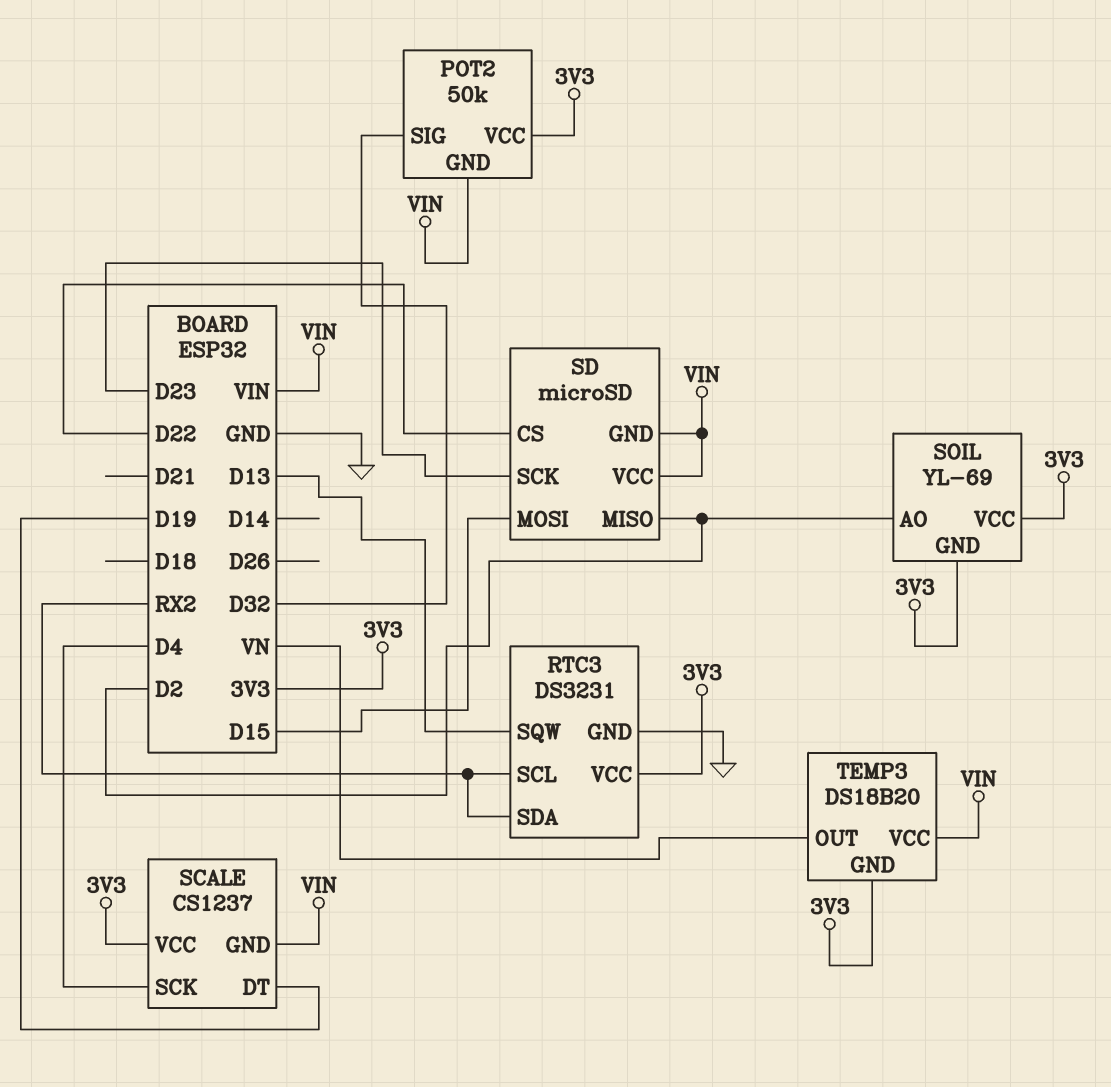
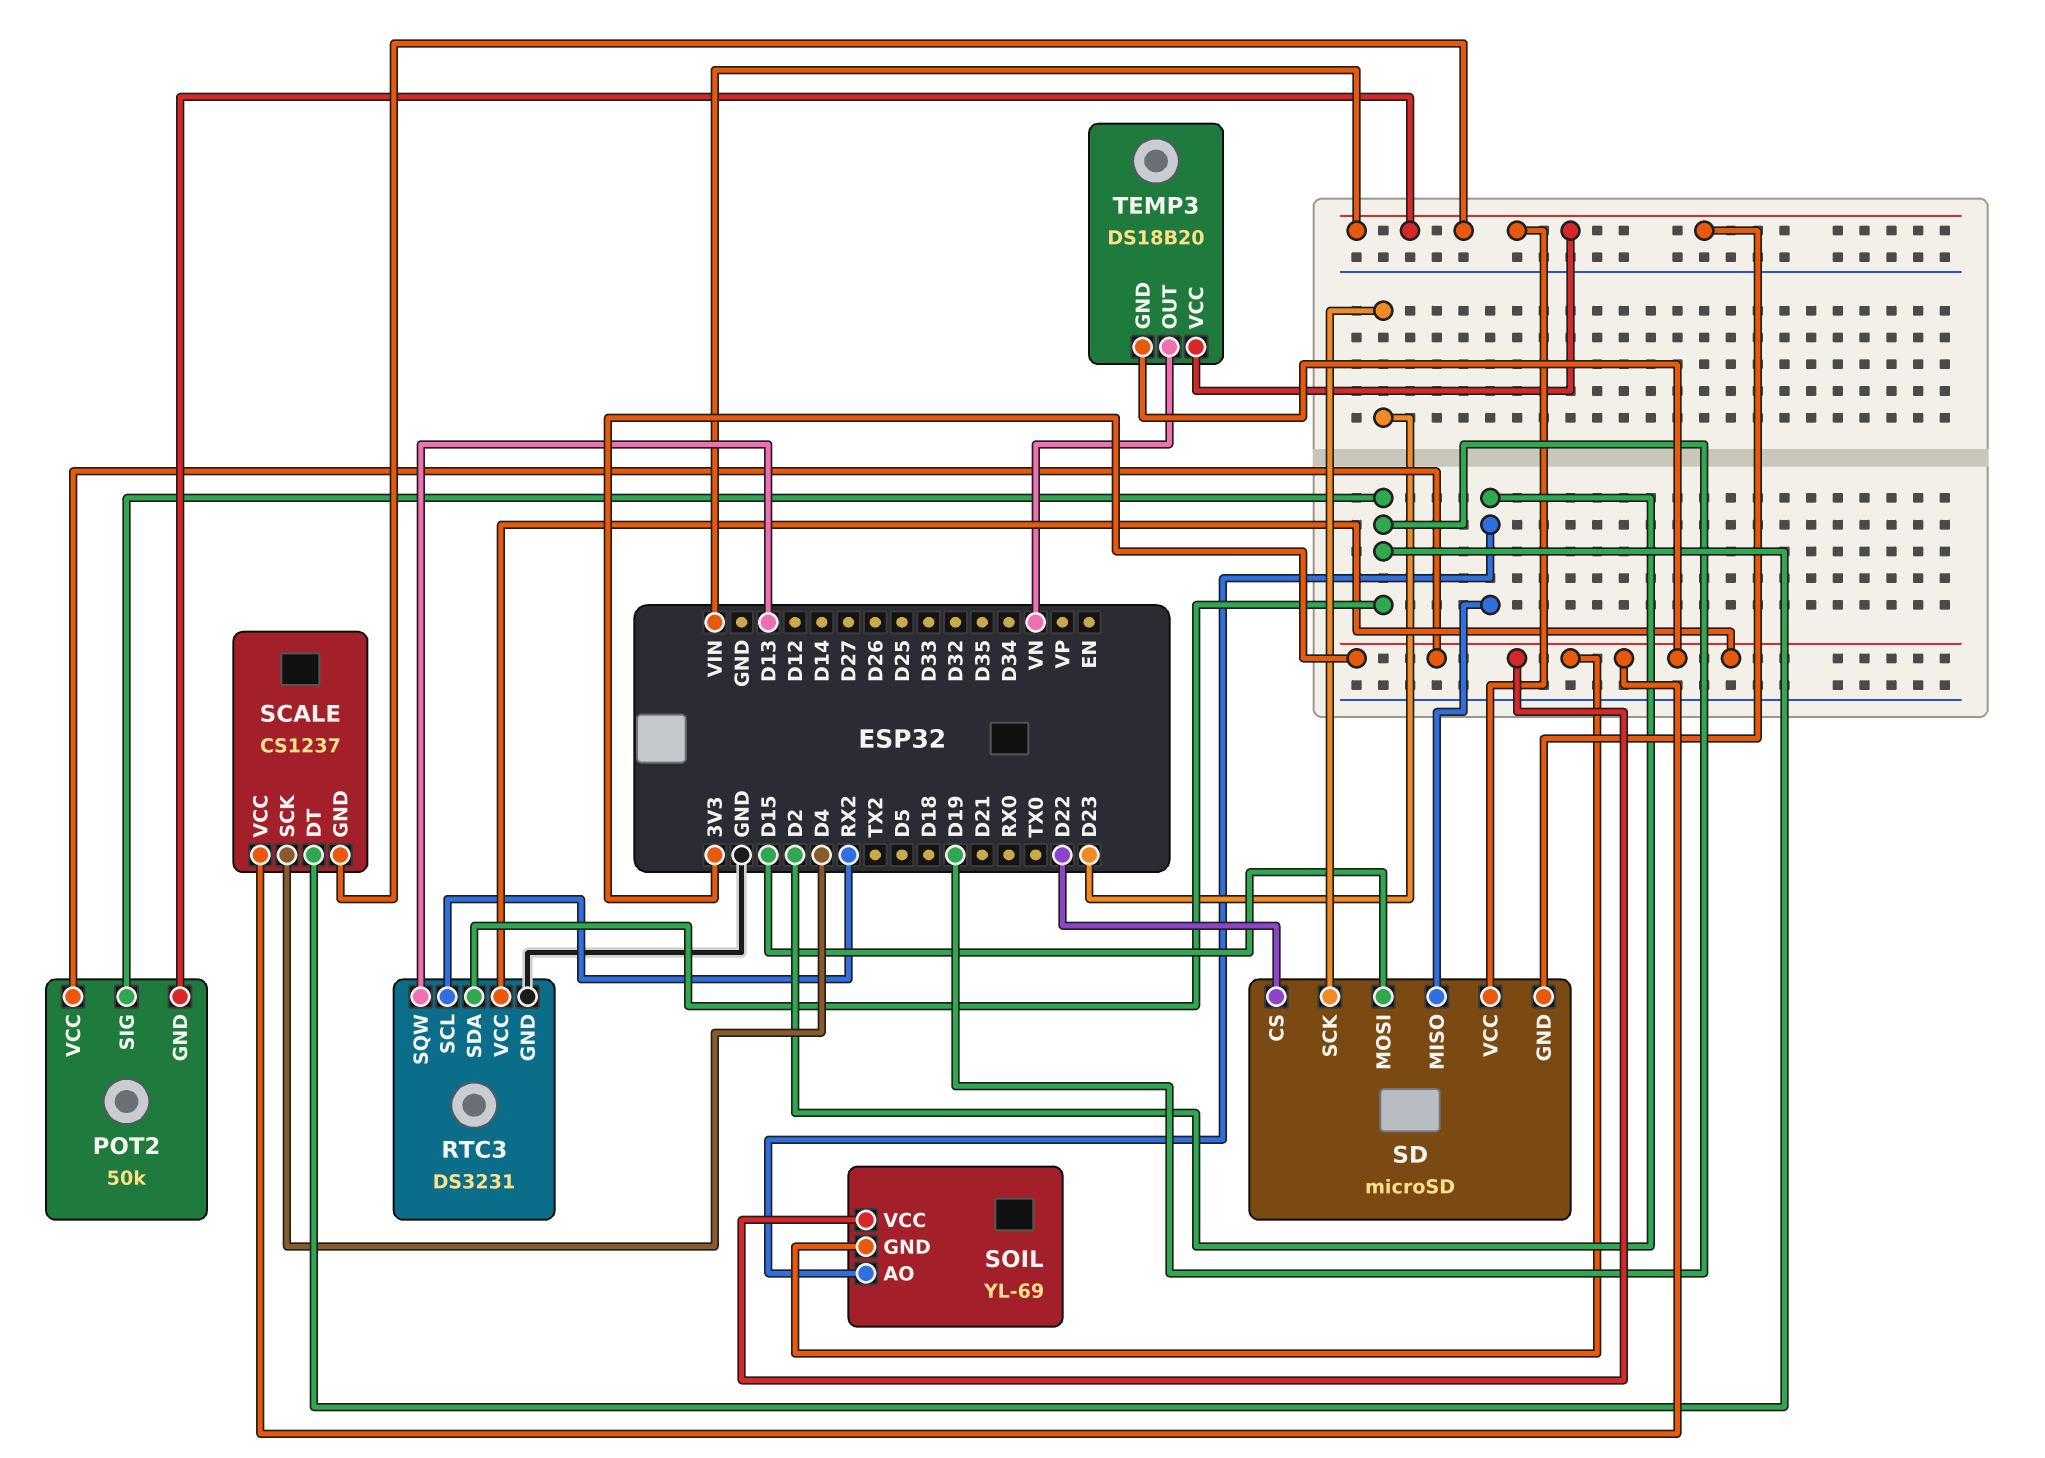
POT2 pin SIG: D32 -> D19
RTC3 pin SDA: RX2 -> D19

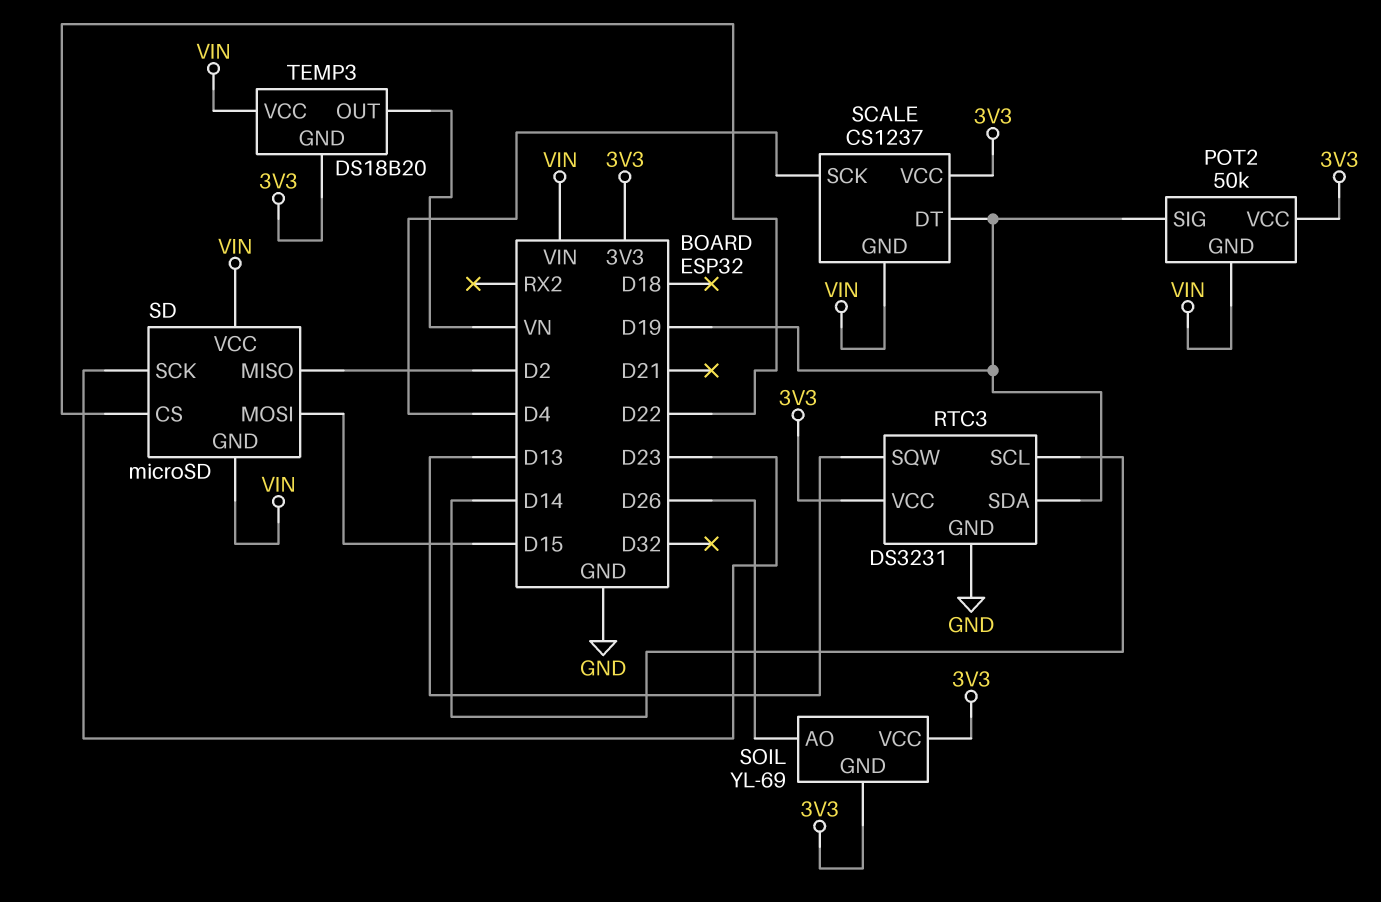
RTC3 pin SCL: RX2 -> D14
SOIL pin AO: D2 -> D26

